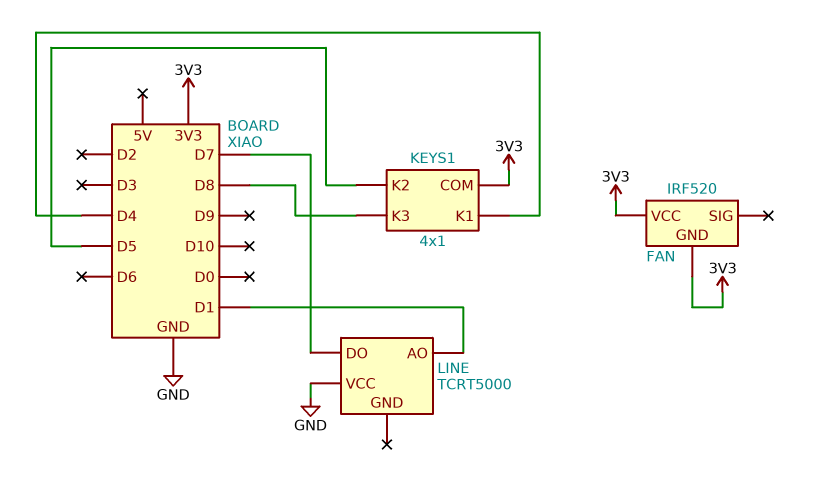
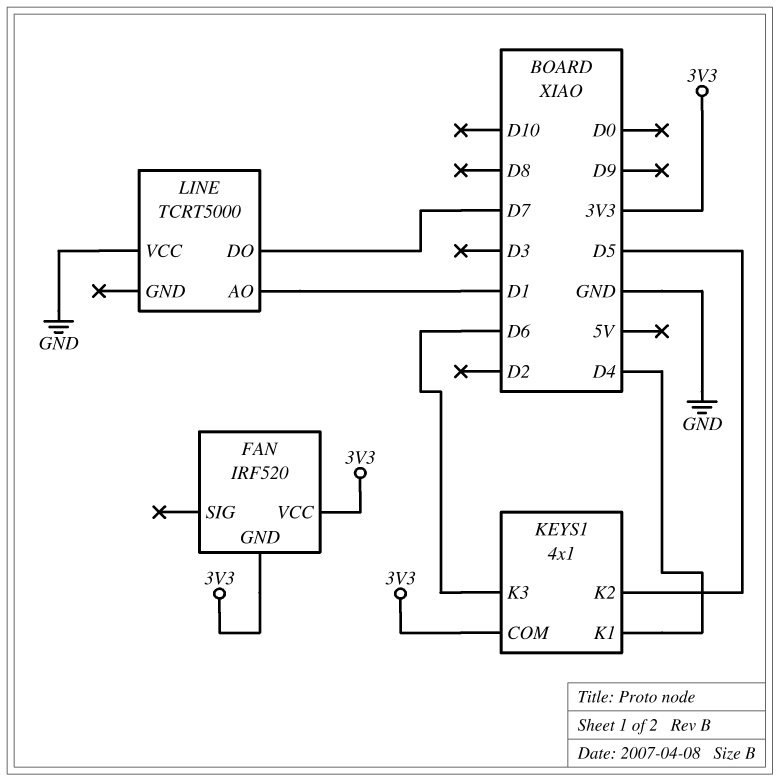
KEYS1 pin K3: D8 -> D6

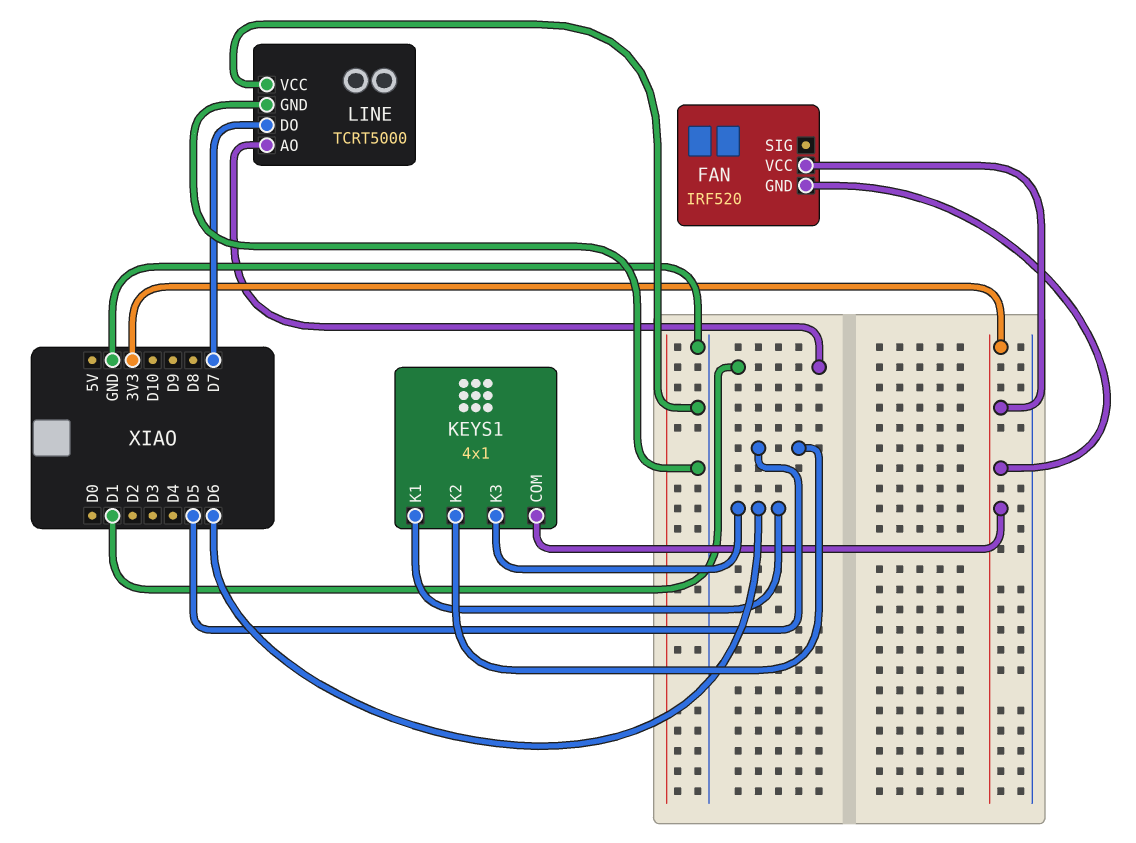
KEYS1 pin K1: D4 -> D6
LINE pin GND: none -> GND

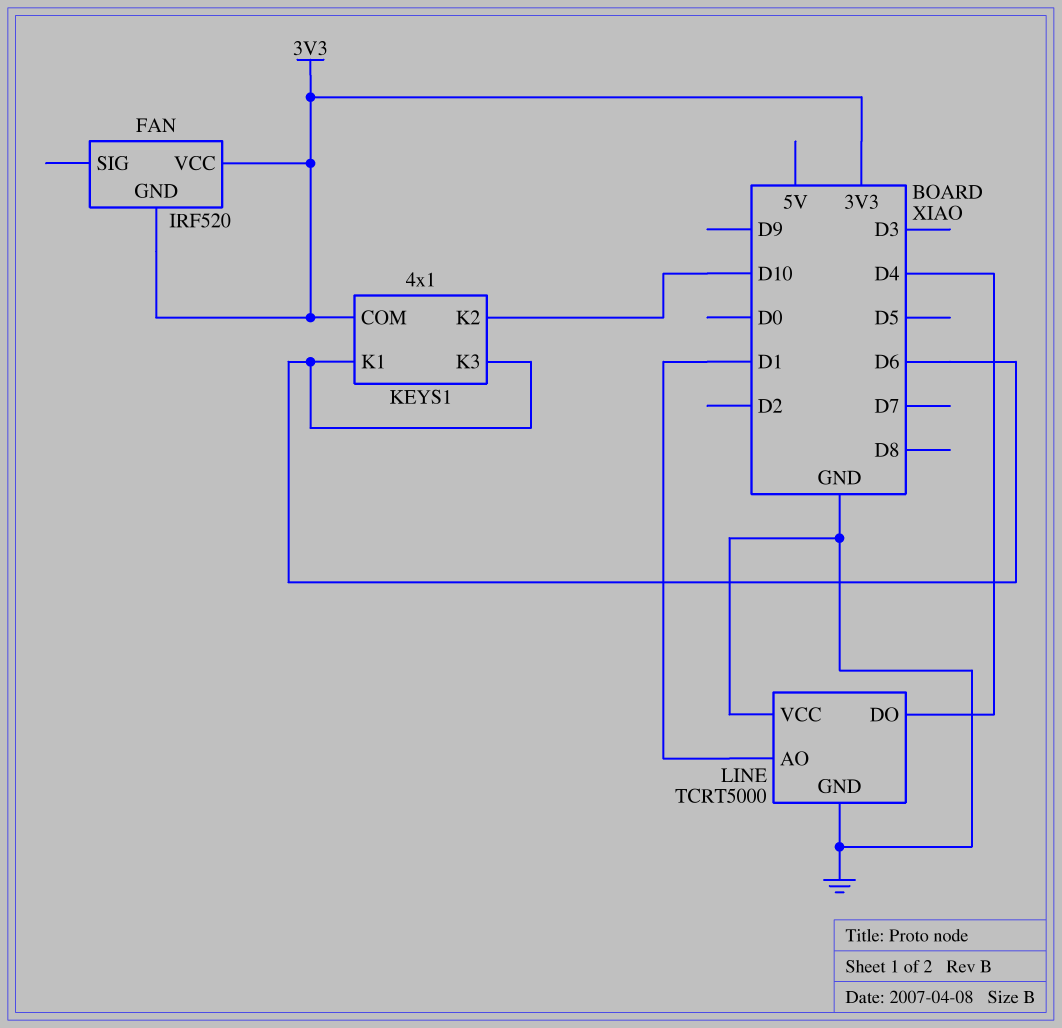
KEYS1 pin K2: D5 -> D10
LINE pin DO: D7 -> D4

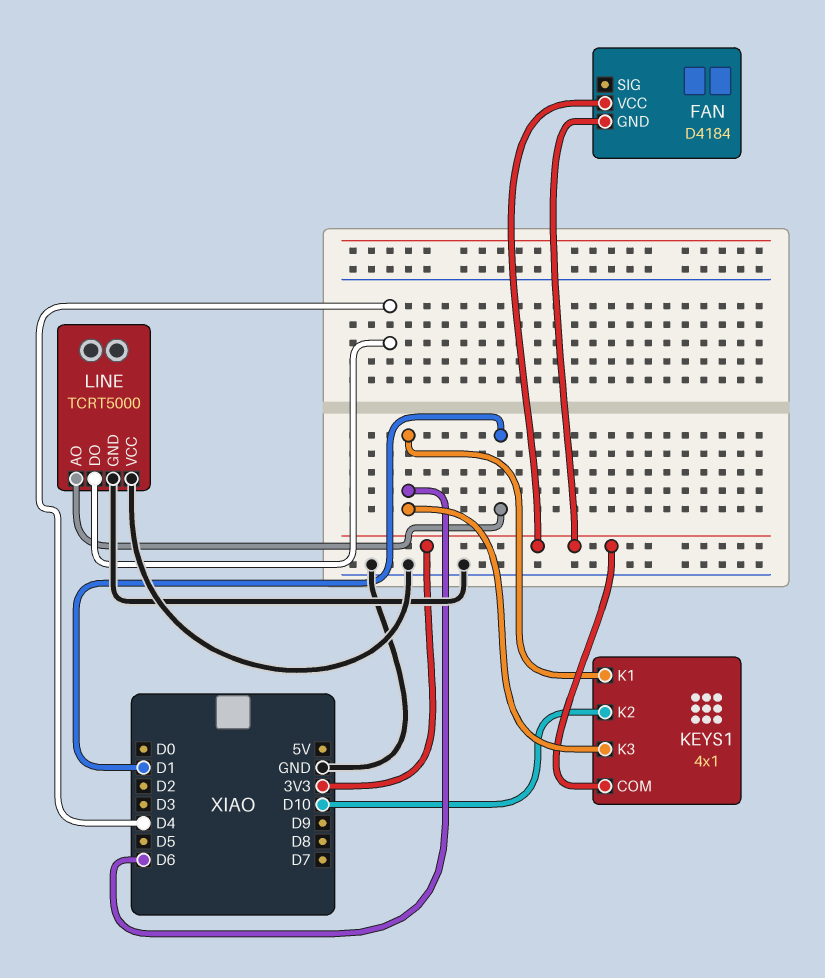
FAN: IRF520 -> D4184

